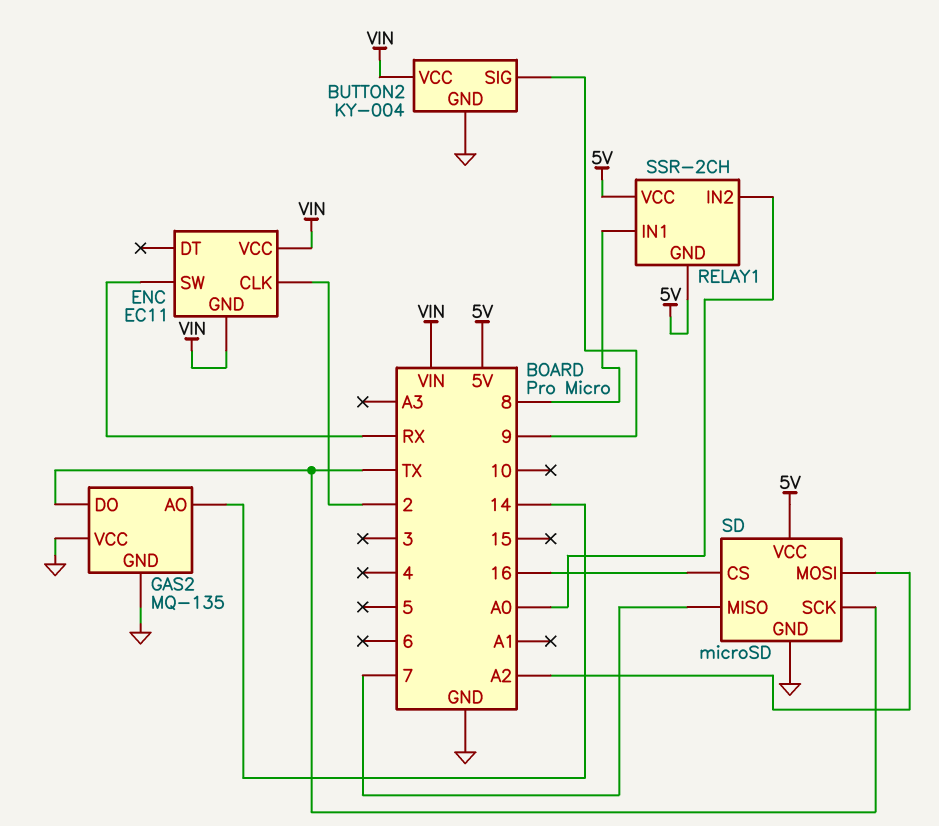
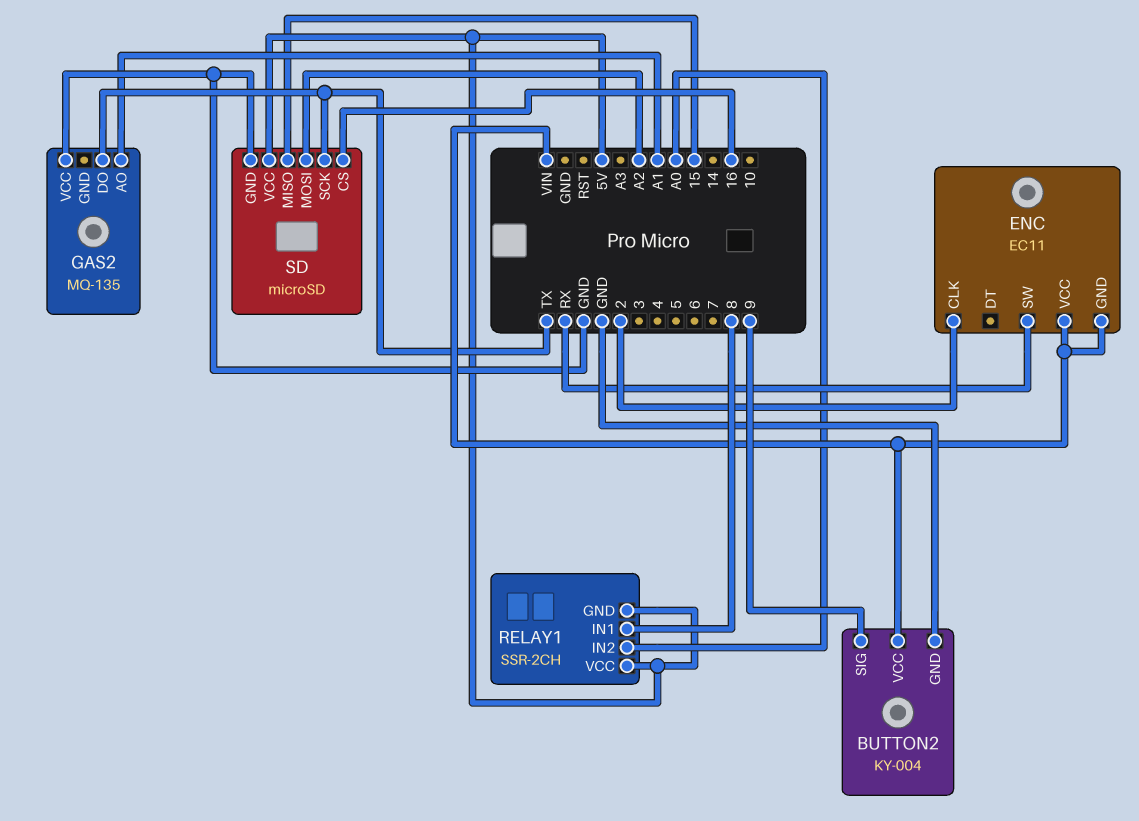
GAS2 pin AO: 14 -> A1
GAS2 pin GND: GND -> none
SD pin MISO: 7 -> 15

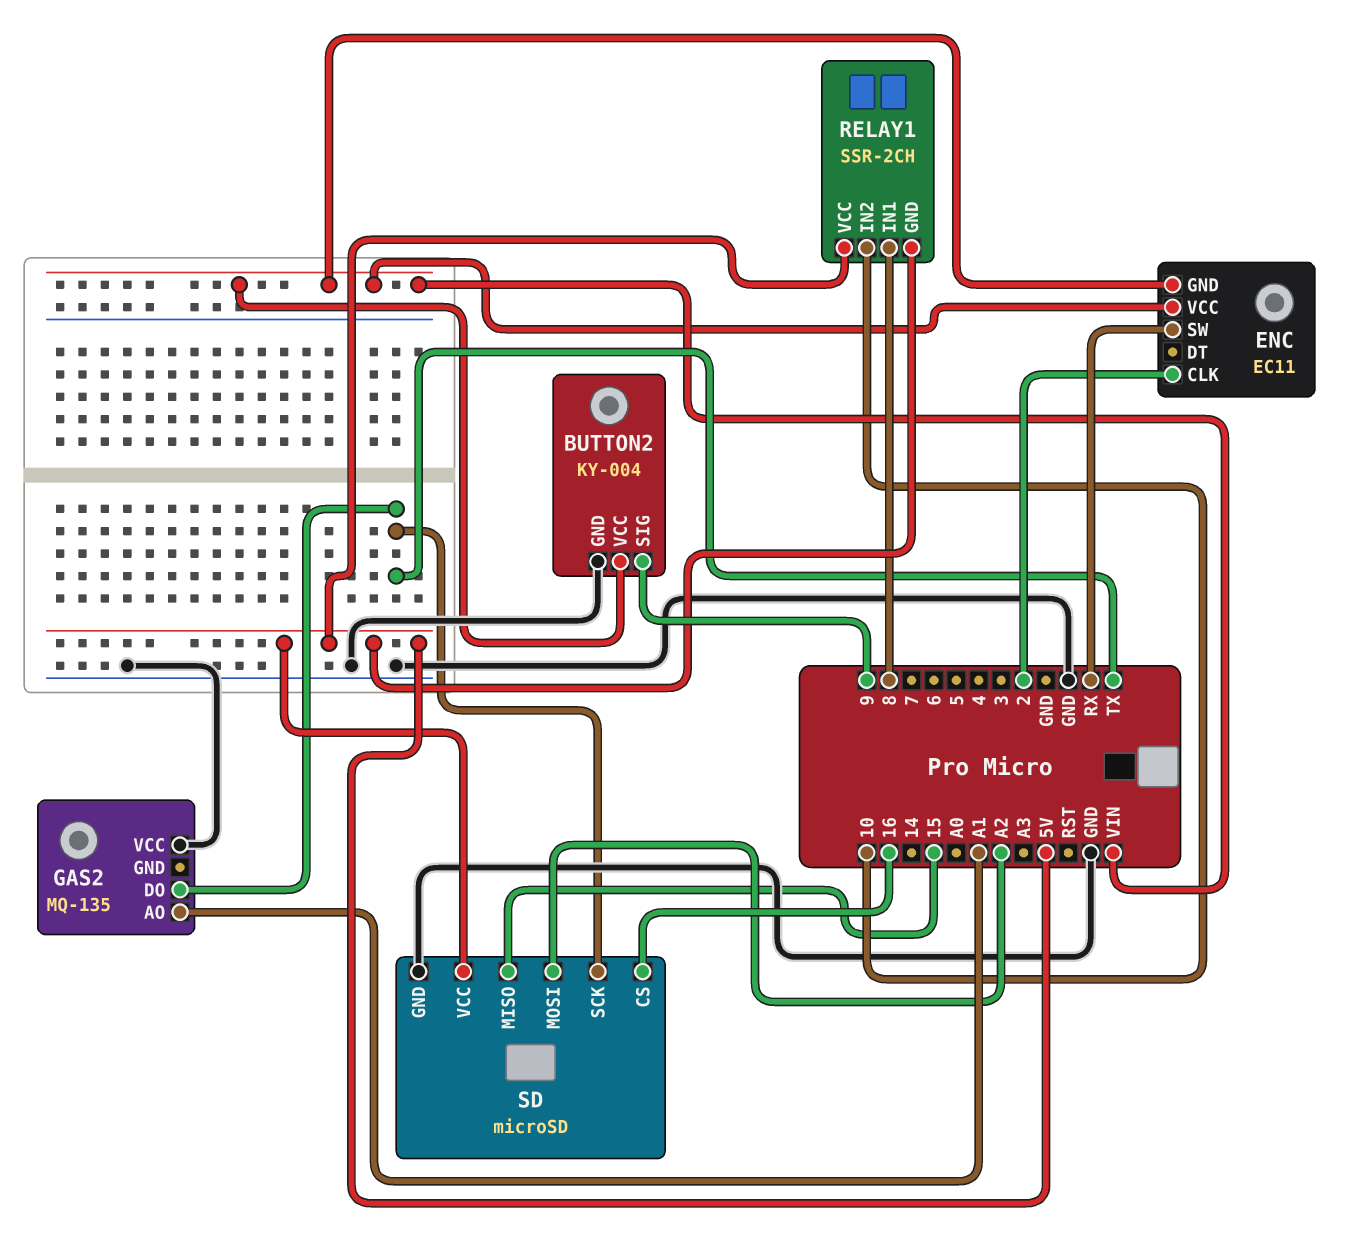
RELAY1 pin IN2: A0 -> 10

